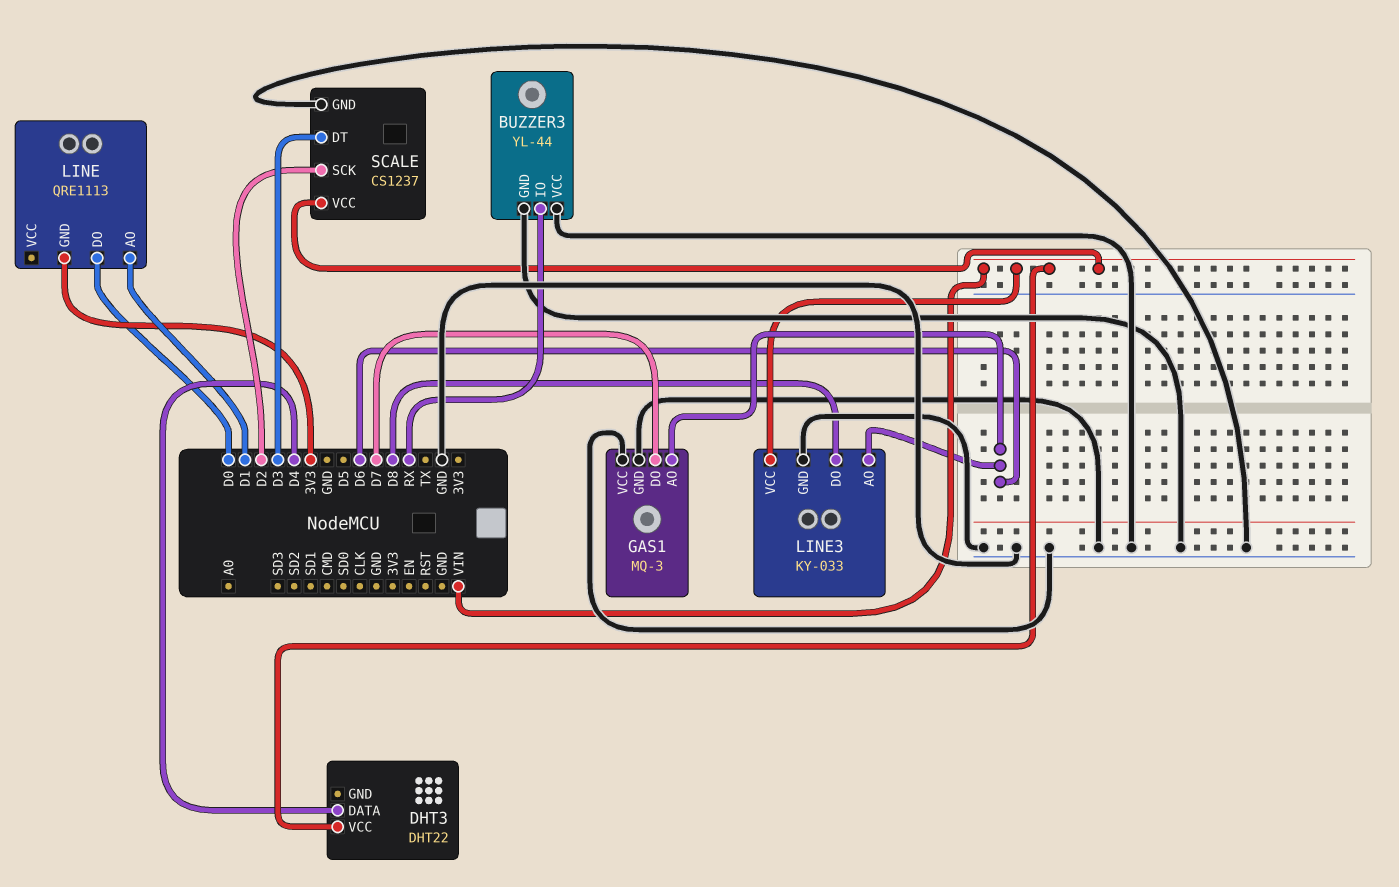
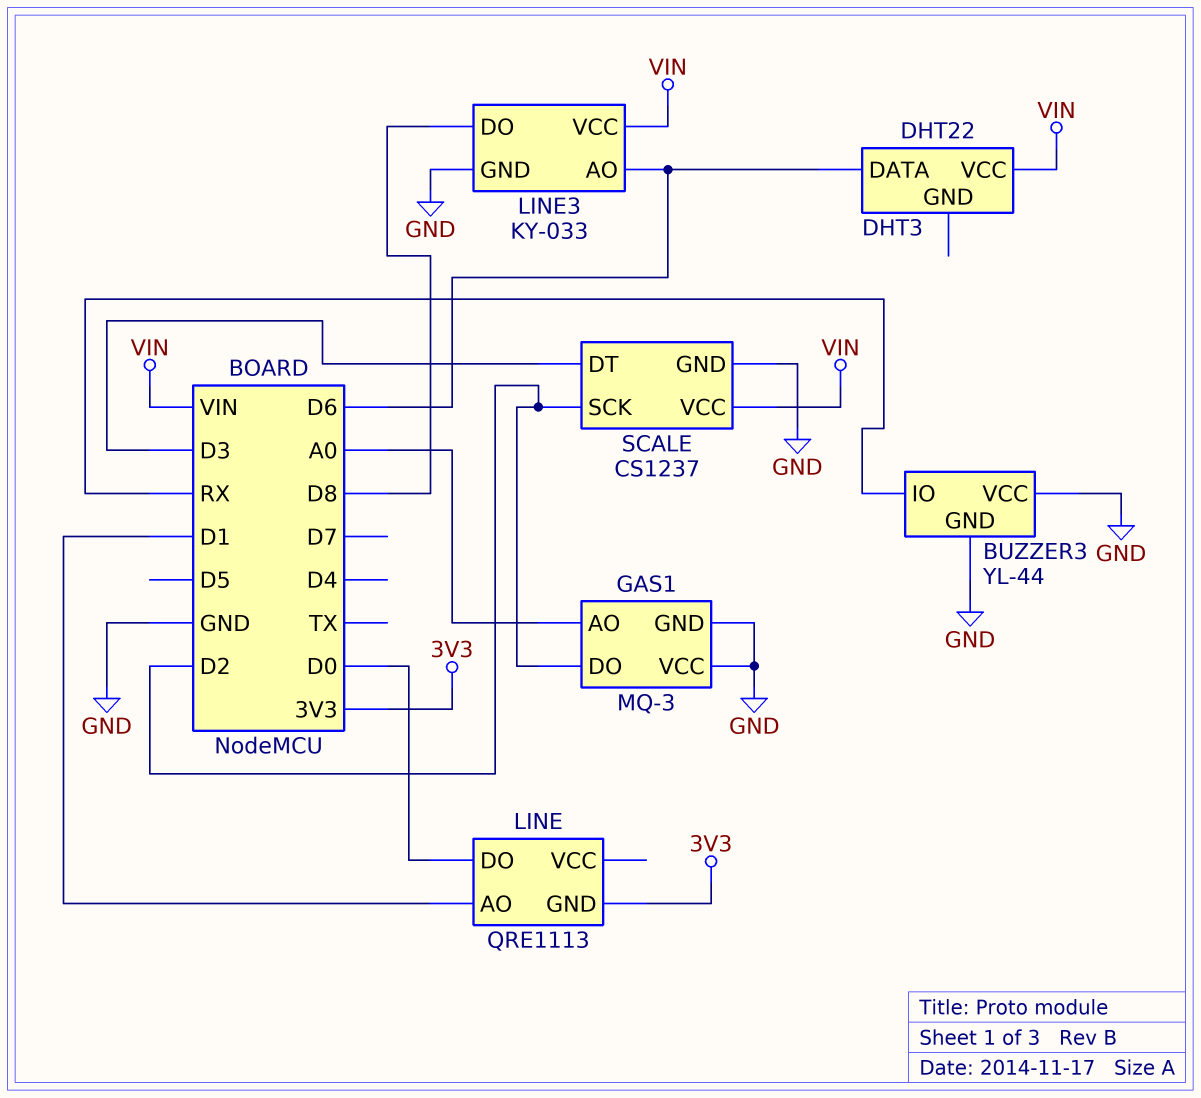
DHT3 pin DATA: D4 -> D6
GAS1 pin AO: D6 -> A0
GAS1 pin DO: D7 -> D2

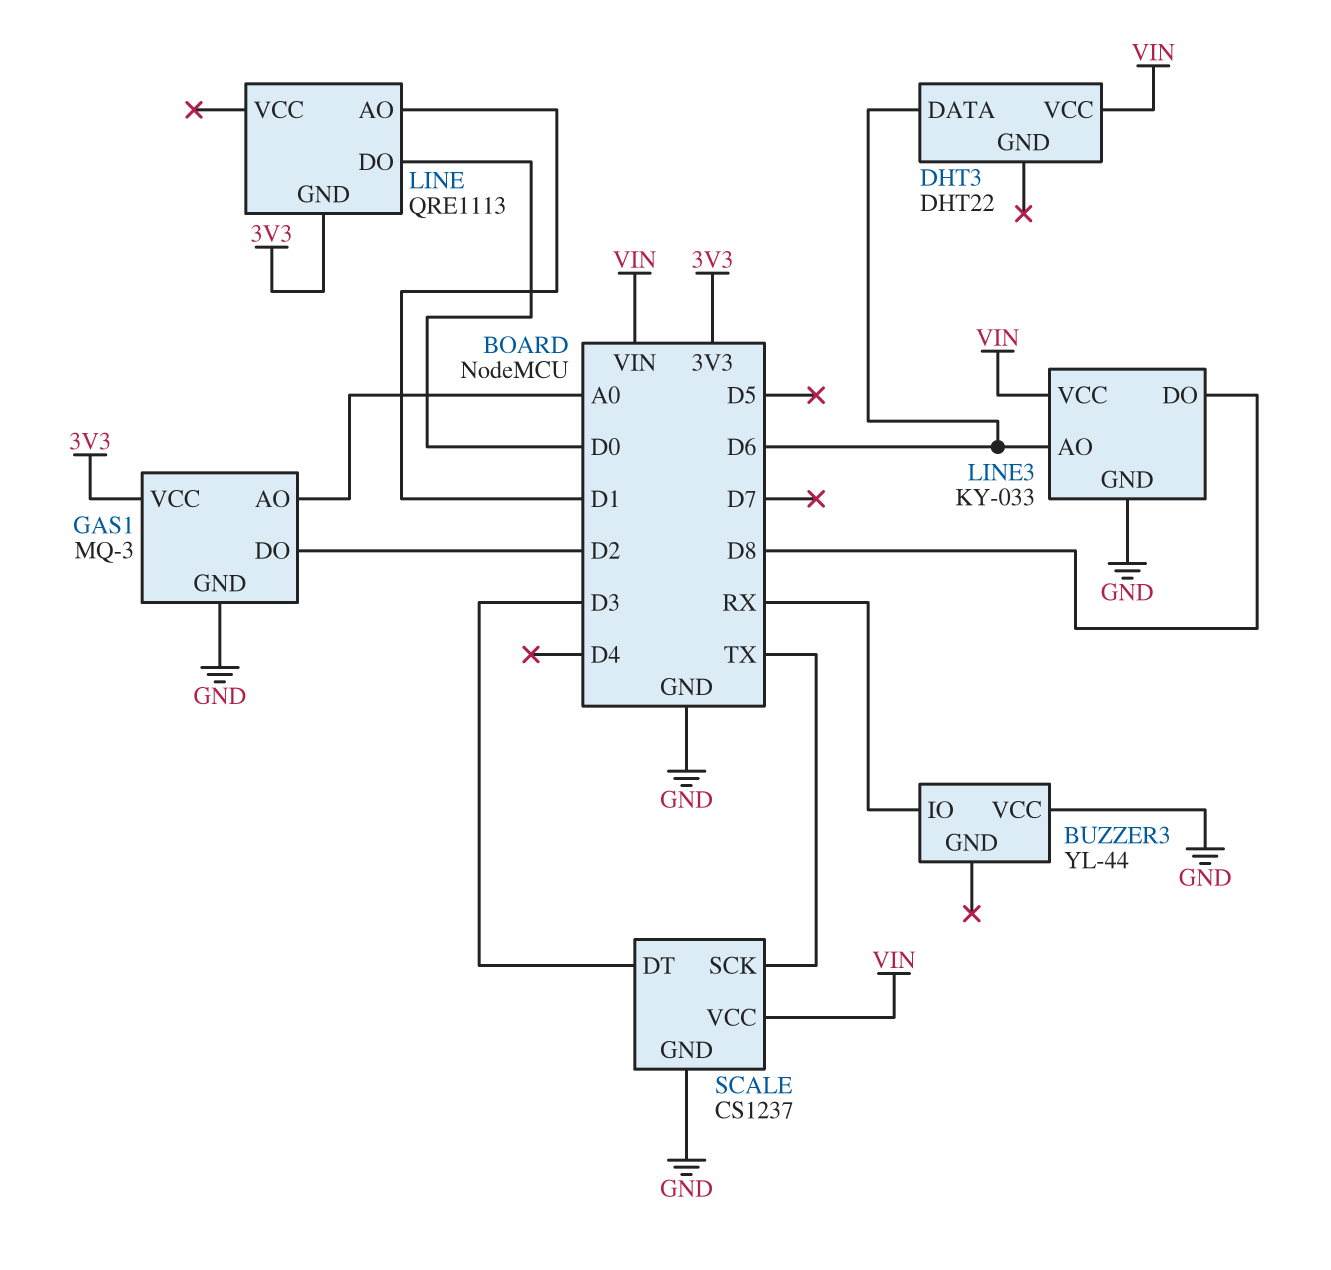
BUZZER3 pin GND: GND -> none
GAS1 pin VCC: GND -> 3V3
SCALE pin SCK: D2 -> TX

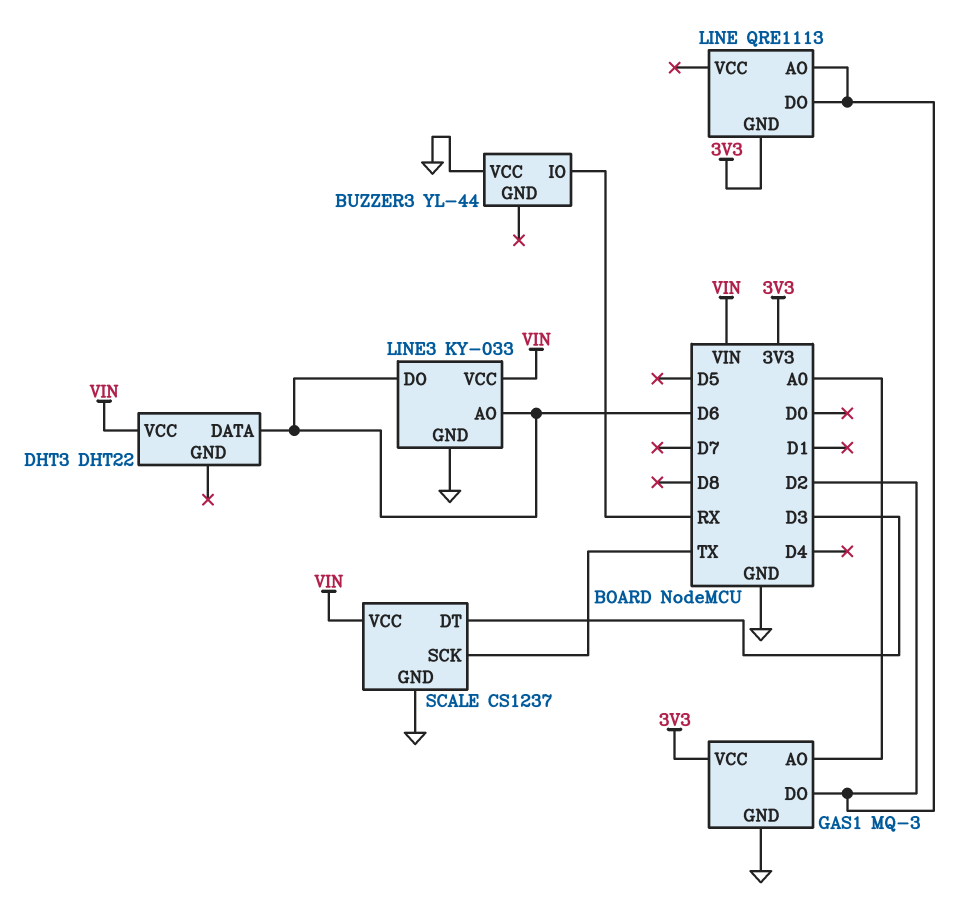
LINE pin AO: D1 -> D2
LINE pin DO: D0 -> D2
LINE3 pin DO: D8 -> D6

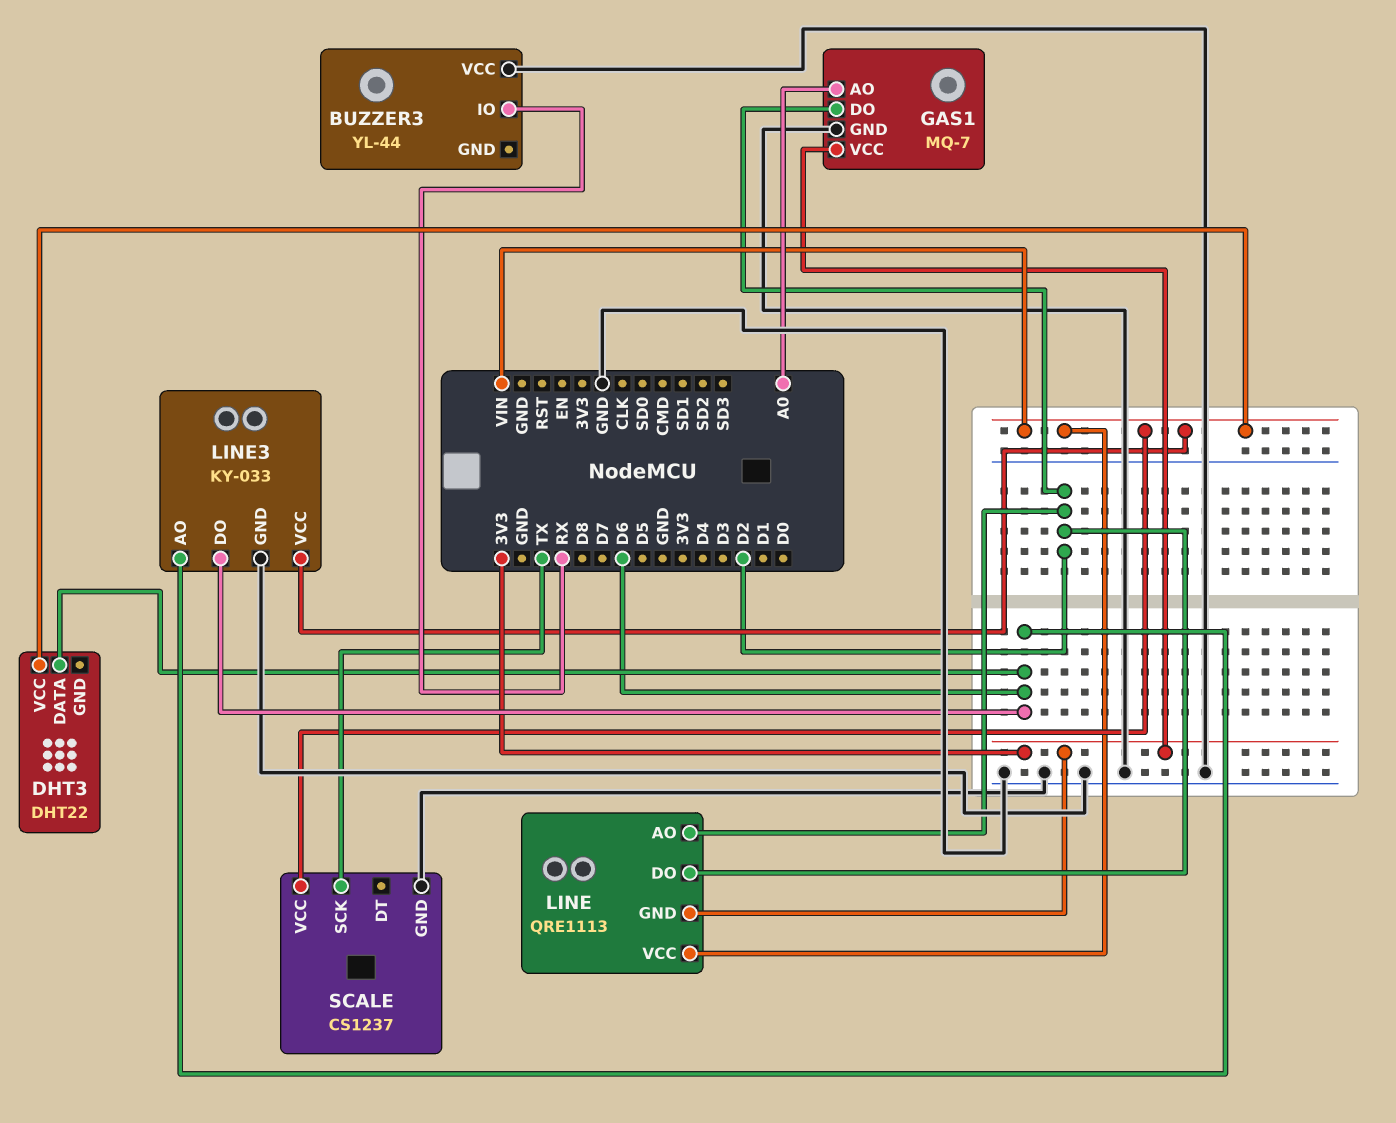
GAS1: MQ-3 -> MQ-7
LINE pin VCC: none -> VIN
SCALE pin DT: D3 -> none

